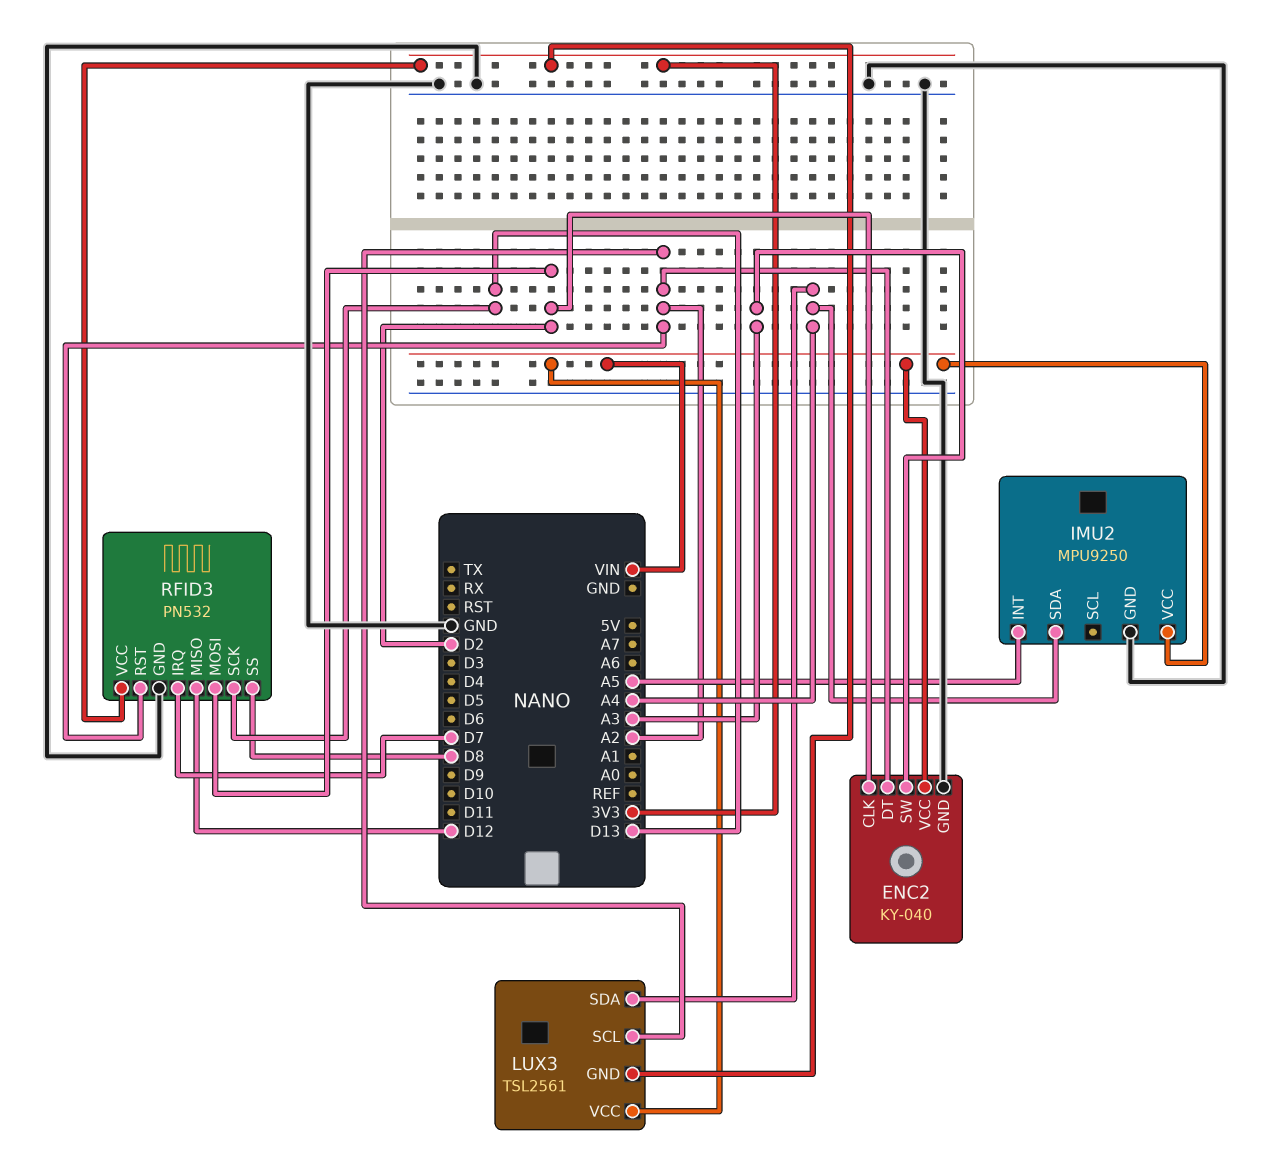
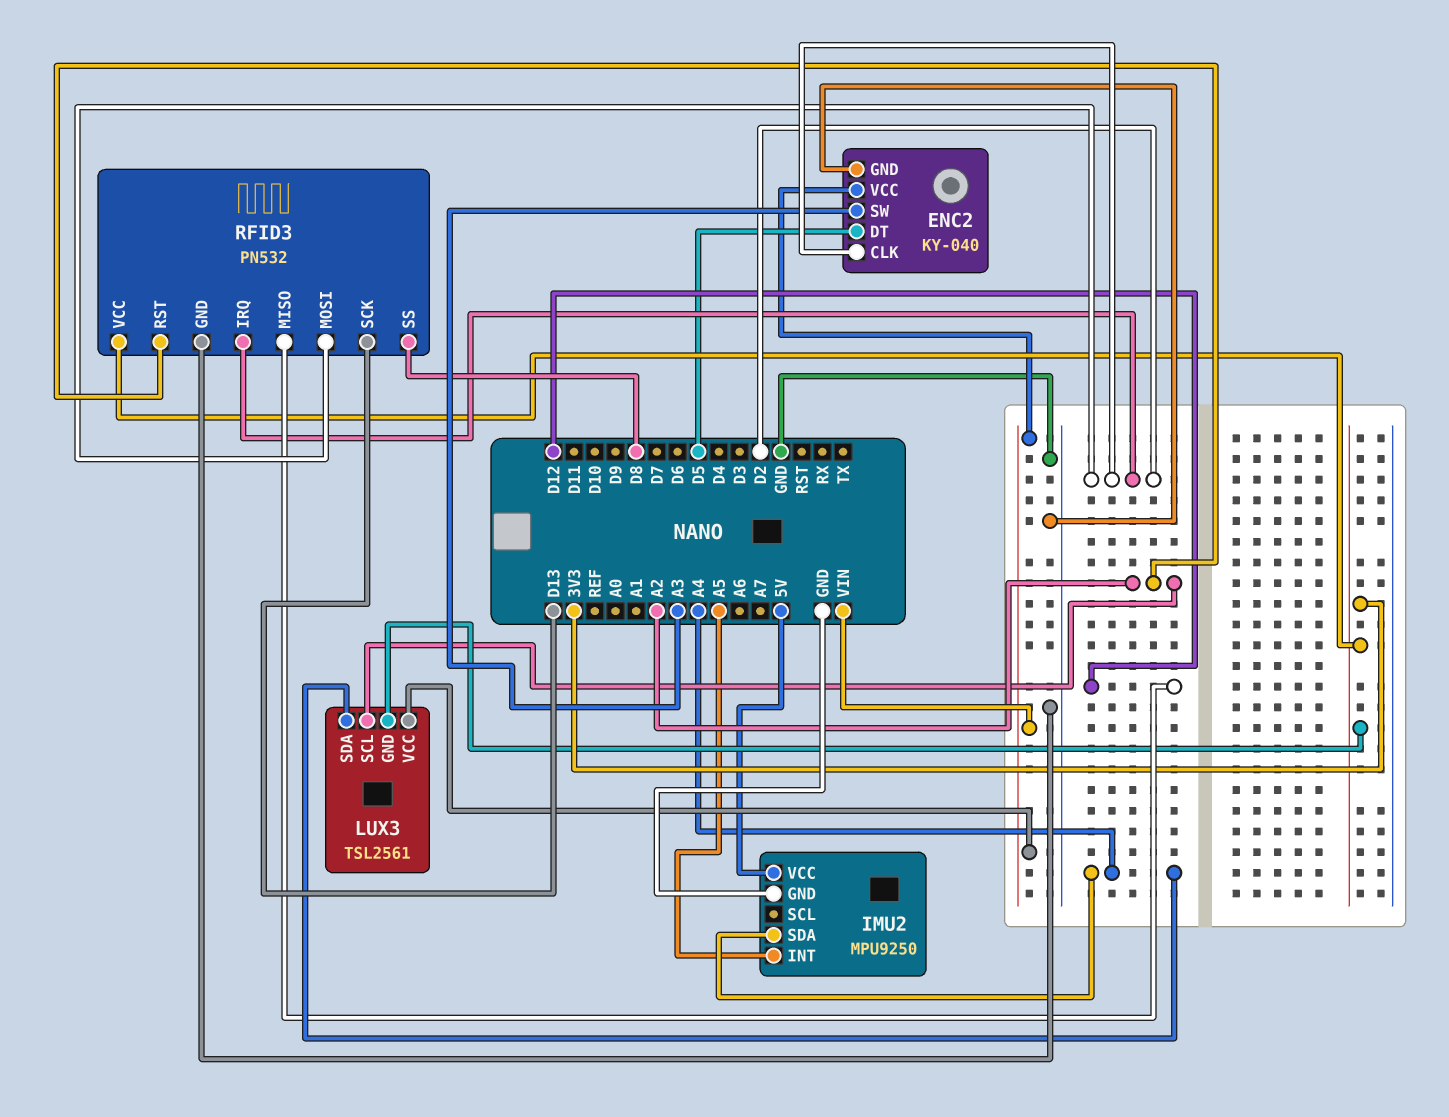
ENC2 pin DT: A2 -> D5
IMU2 pin VCC: VIN -> 5V
RFID3 pin IRQ: D7 -> D2

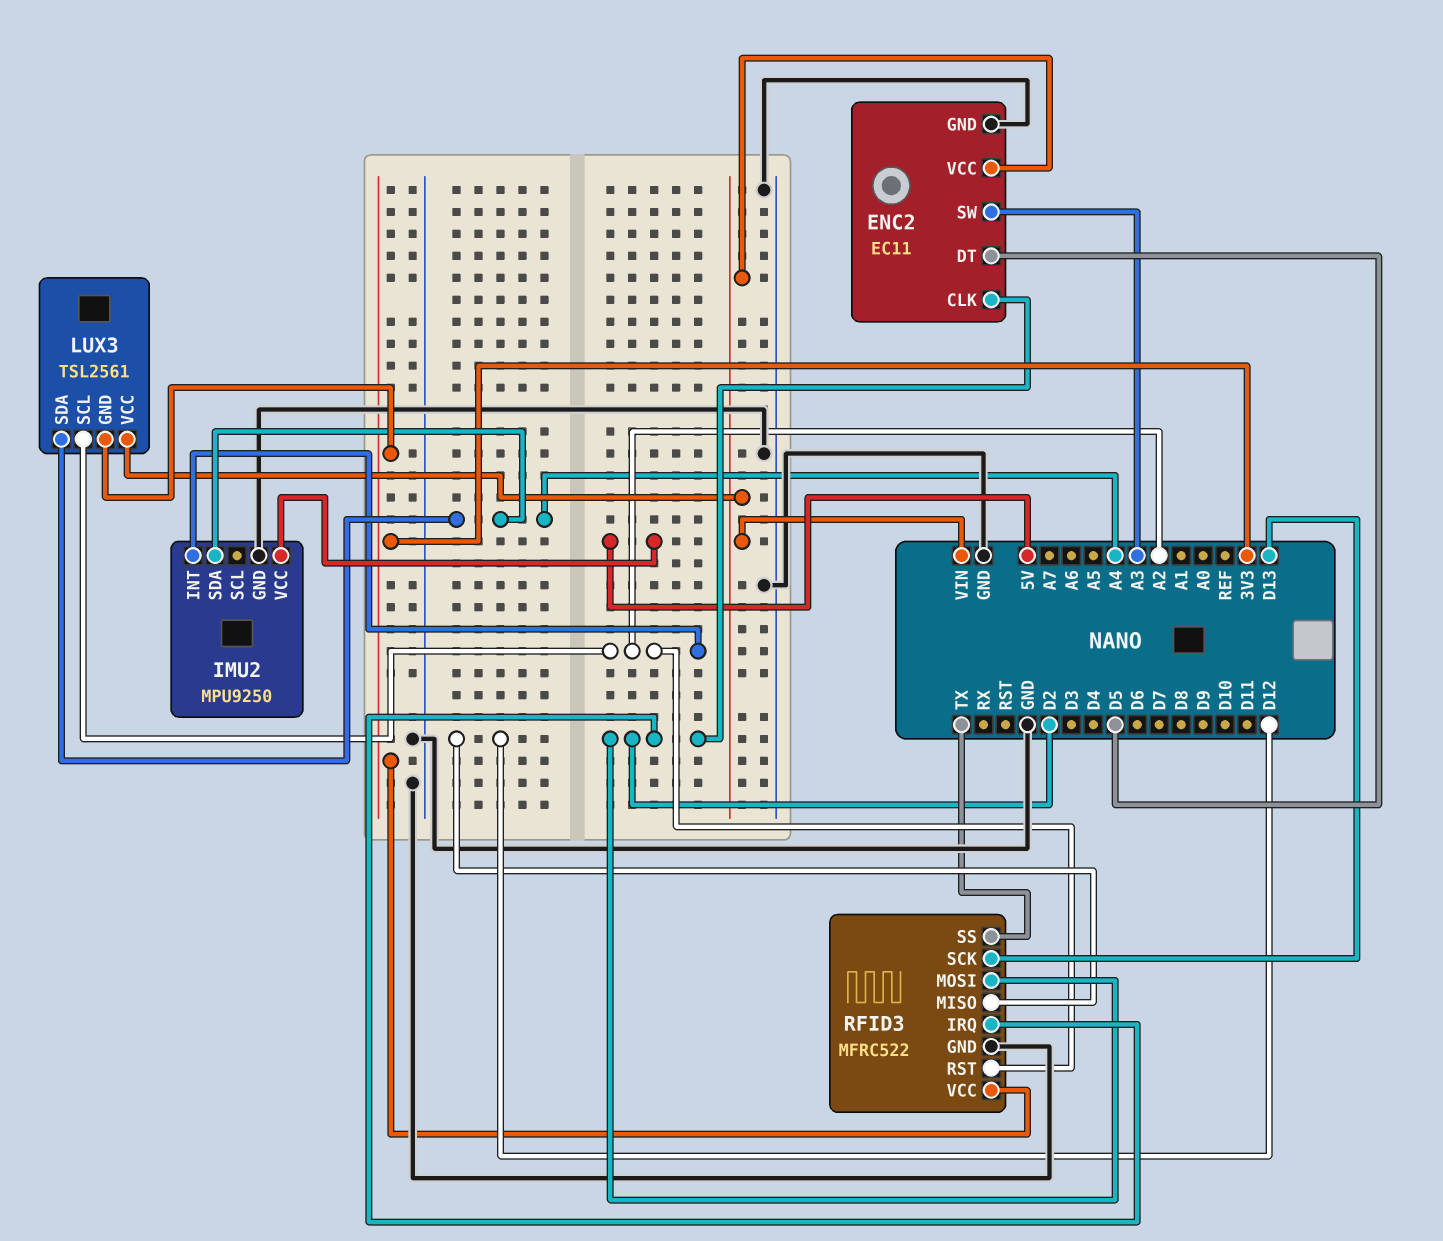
ENC2: KY-040 -> EC11
IMU2 pin INT: A5 -> A2
RFID3: PN532 -> MFRC522
RFID3 pin SS: D8 -> TX

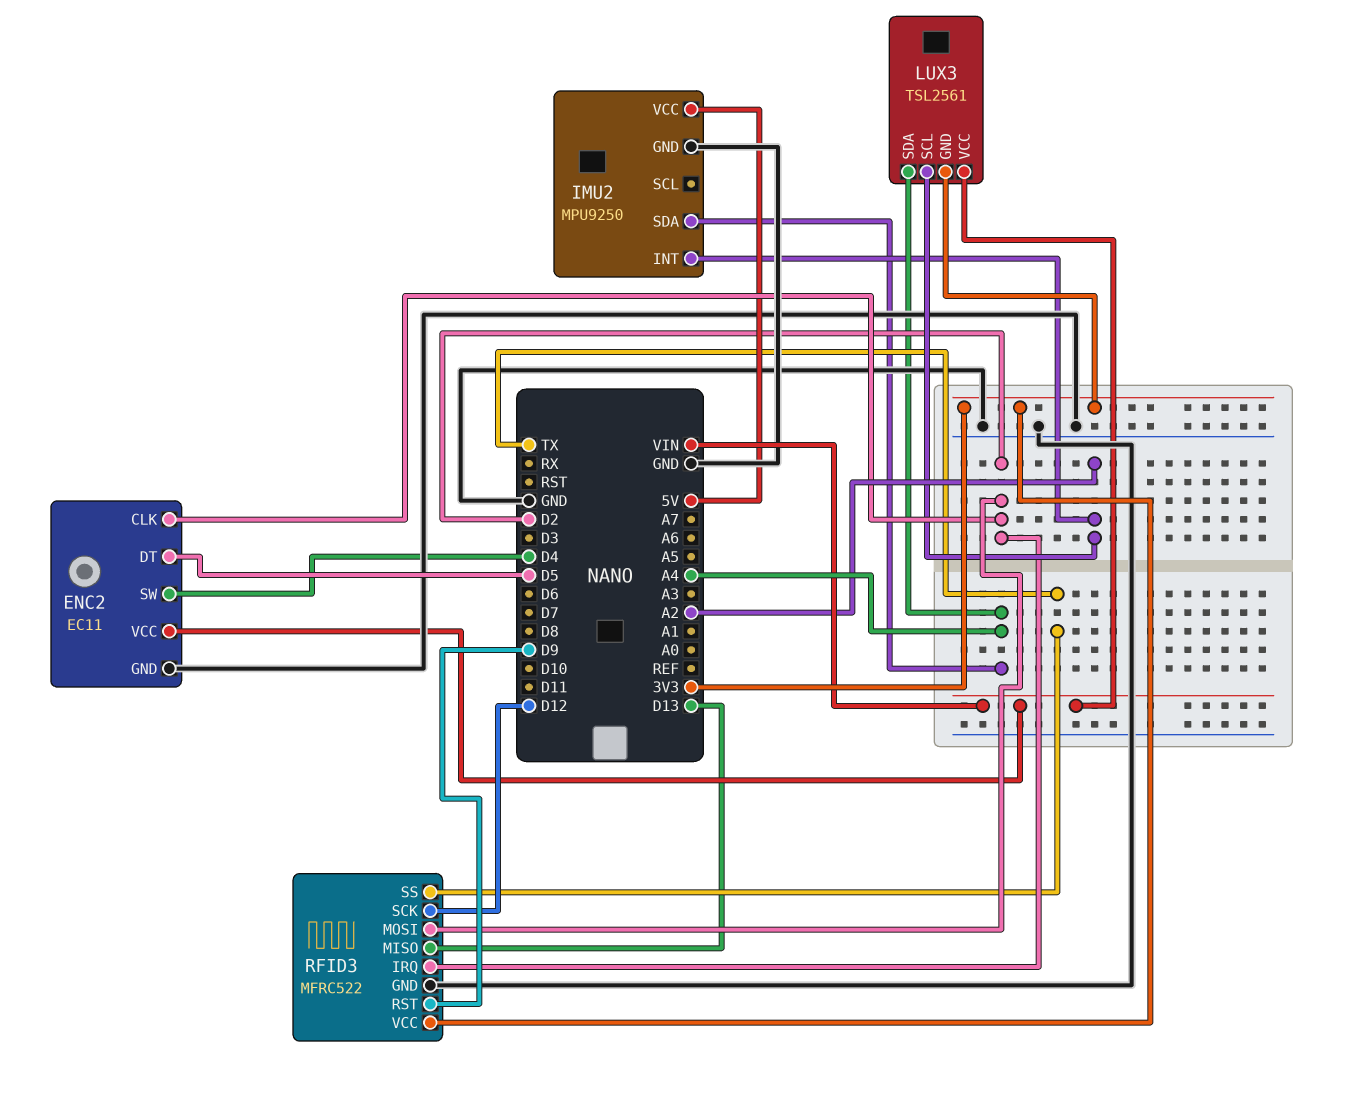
ENC2 pin SW: A3 -> D4
RFID3 pin MISO: D12 -> D13
RFID3 pin RST: A2 -> D9
RFID3 pin SCK: D13 -> D12

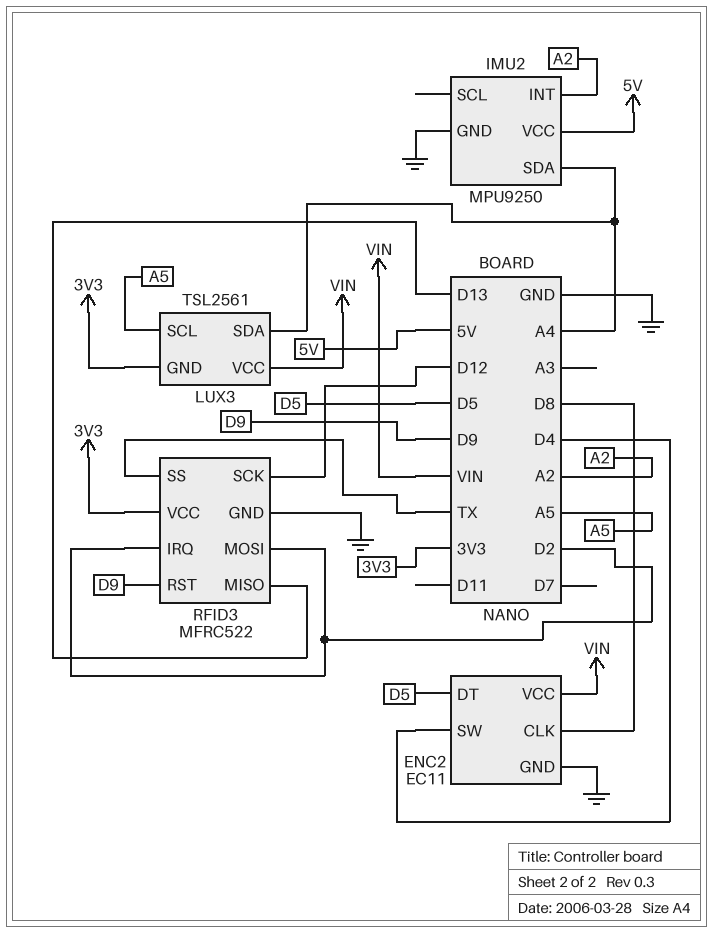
ENC2 pin CLK: D2 -> D8
LUX3 pin SCL: A2 -> A5

